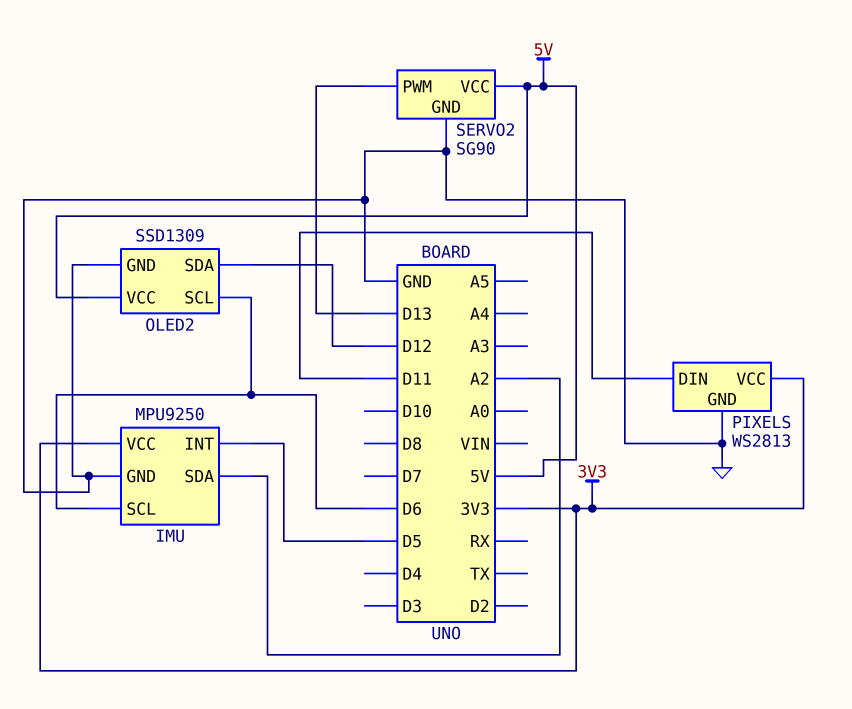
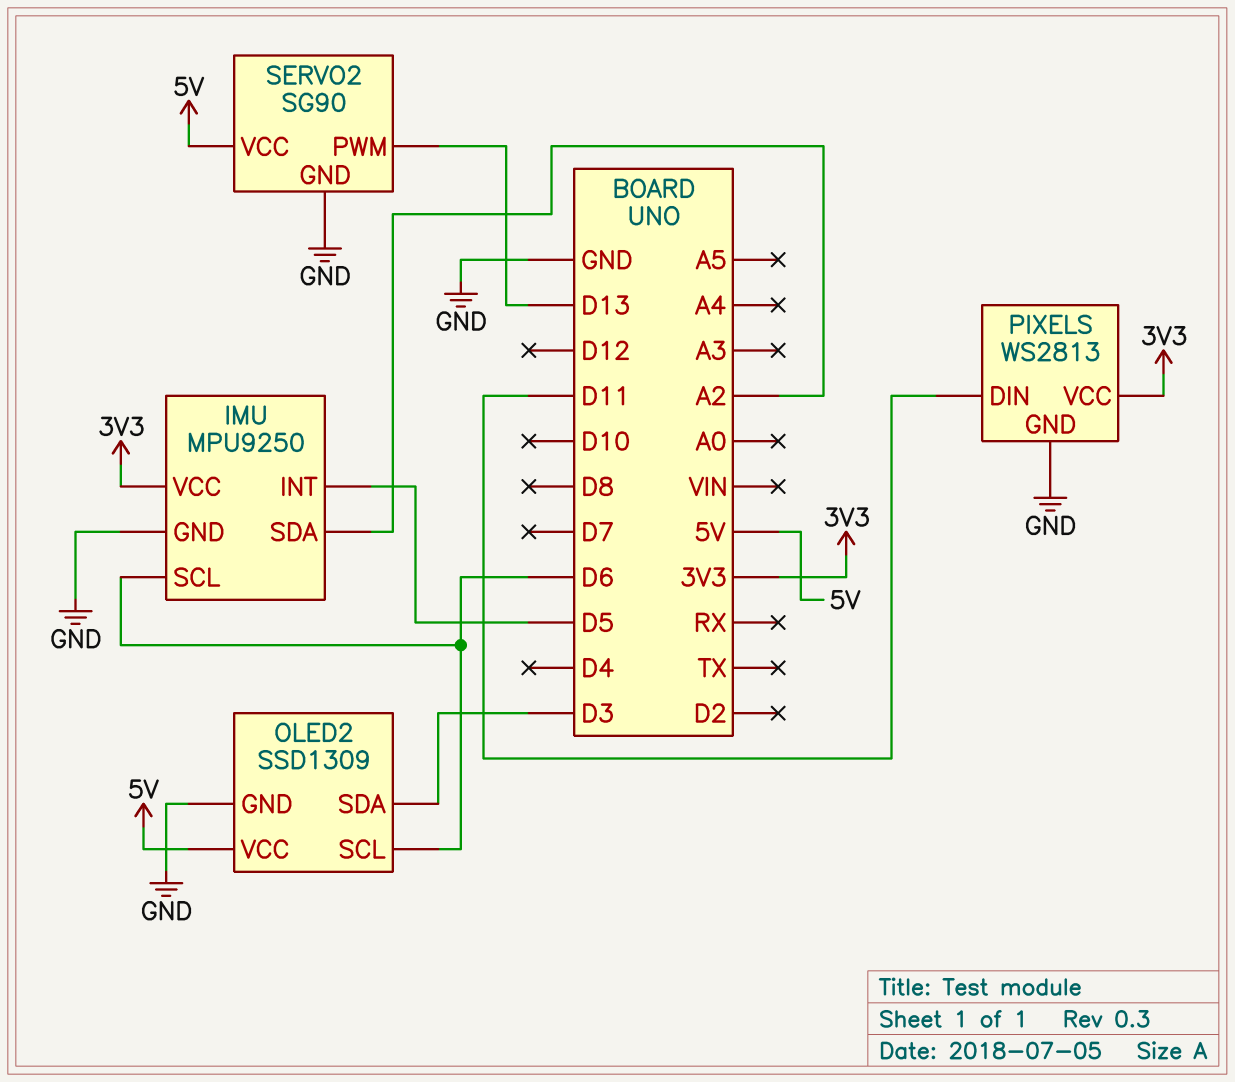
OLED2 pin SDA: D12 -> D3

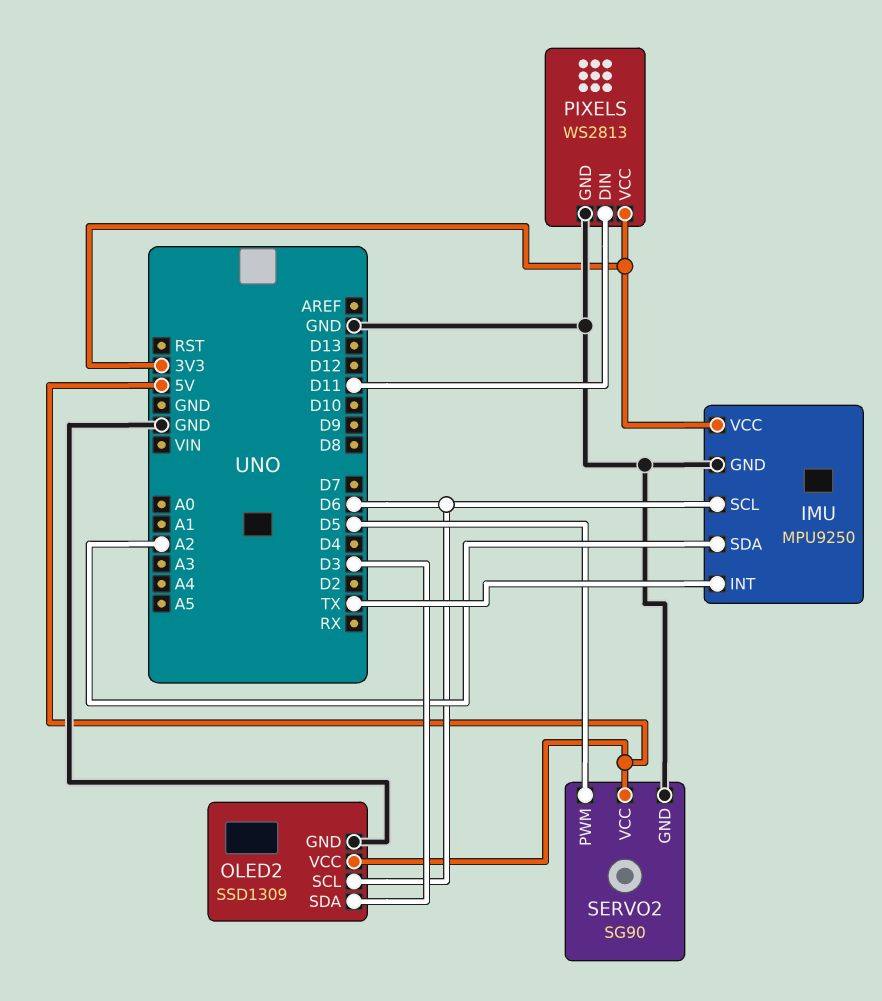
IMU pin INT: D5 -> TX
SERVO2 pin PWM: D13 -> D5

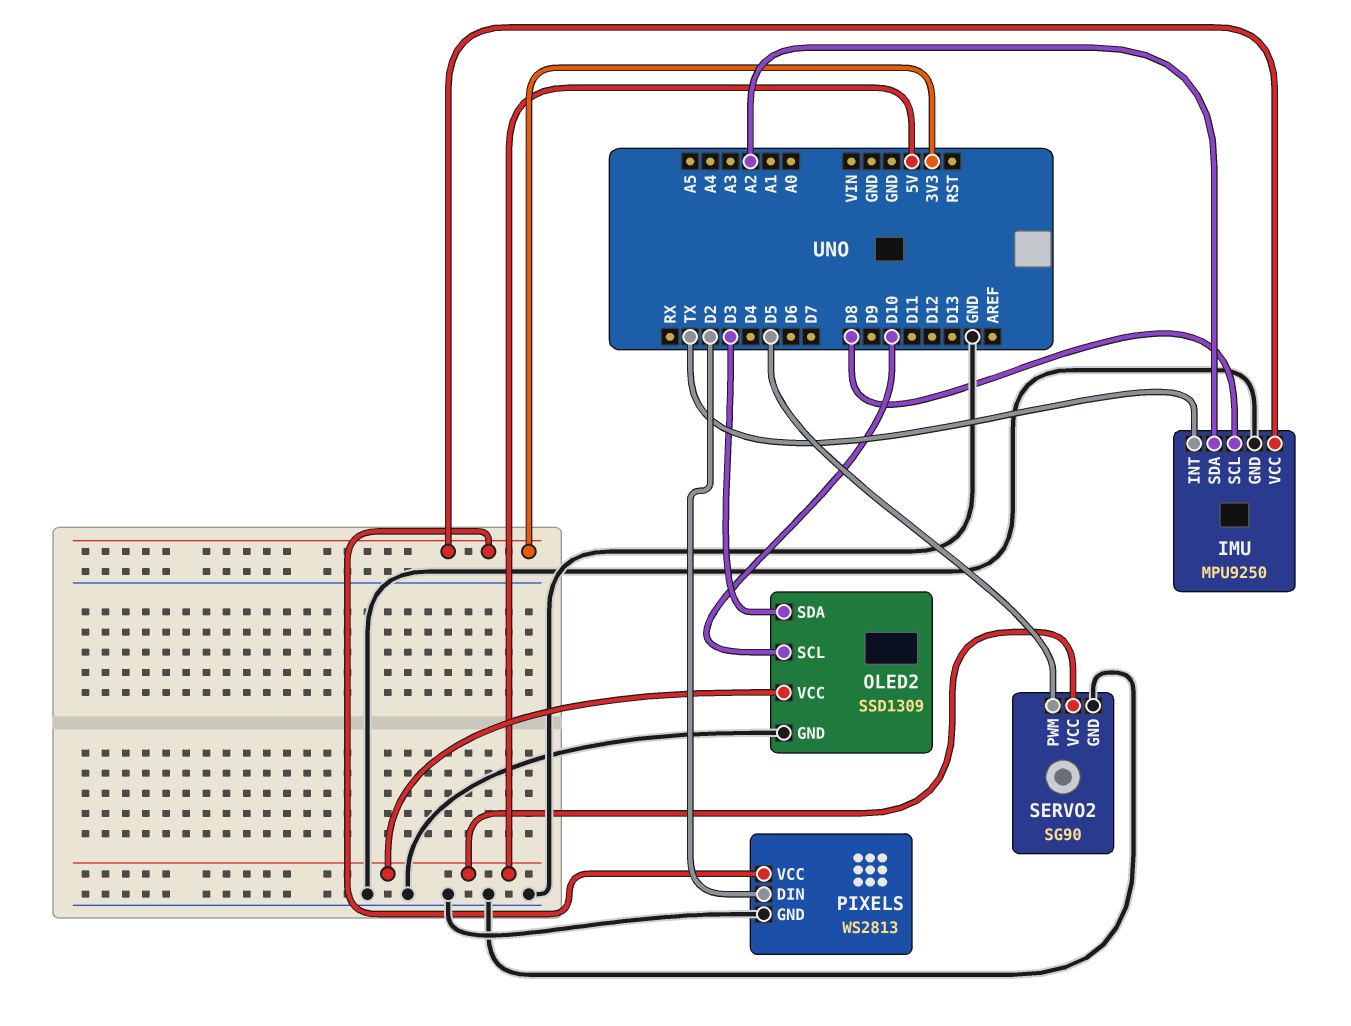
IMU pin SCL: D6 -> D8
OLED2 pin SCL: D6 -> D10
PIXELS pin DIN: D11 -> D2

